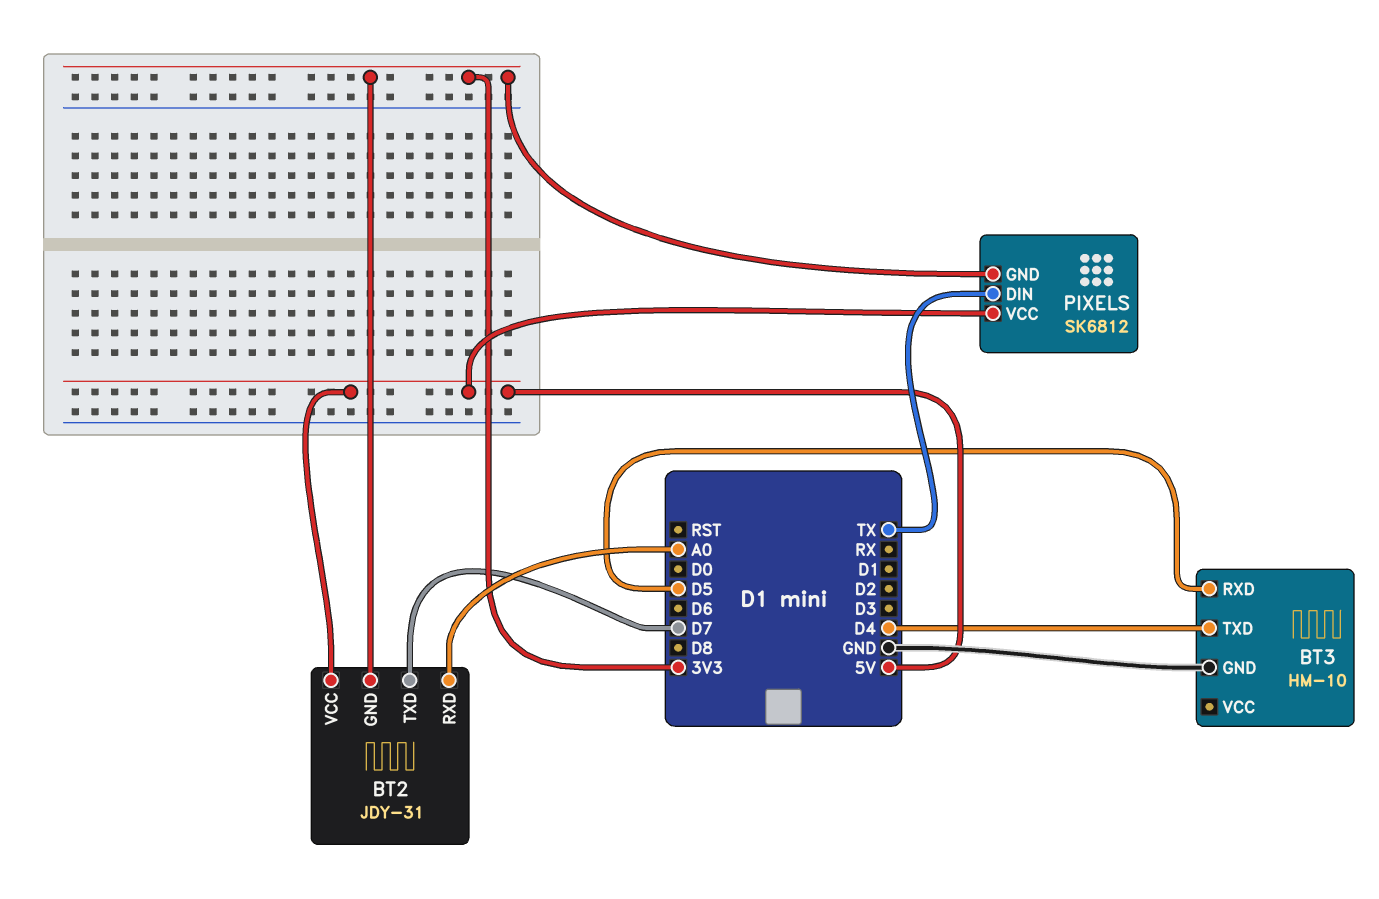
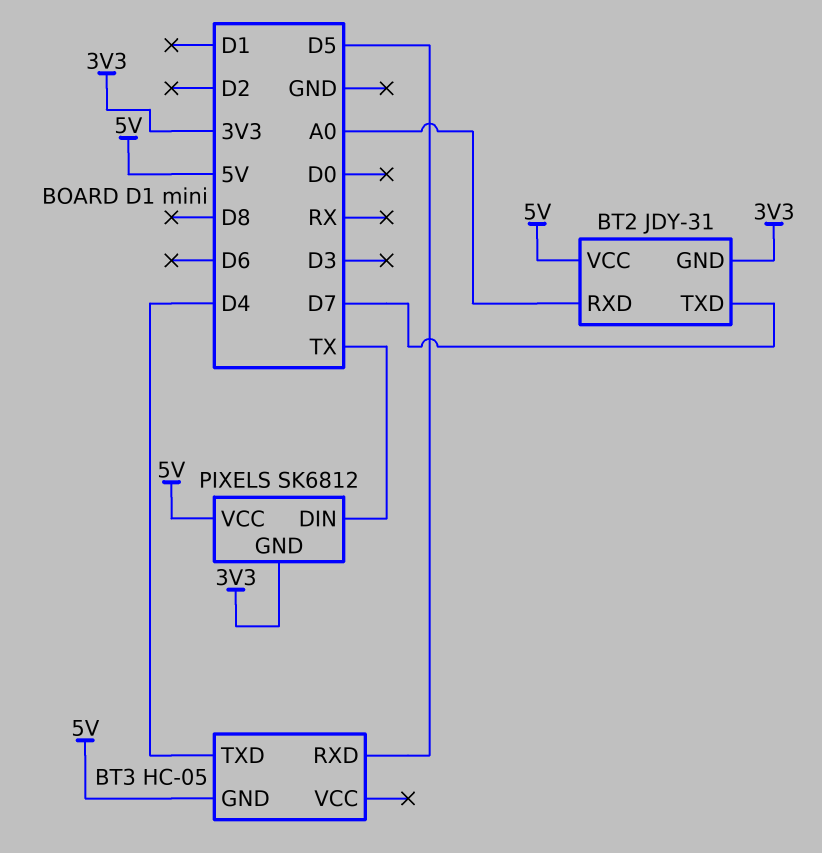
BT3: HM-10 -> HC-05
BT3 pin GND: GND -> 5V

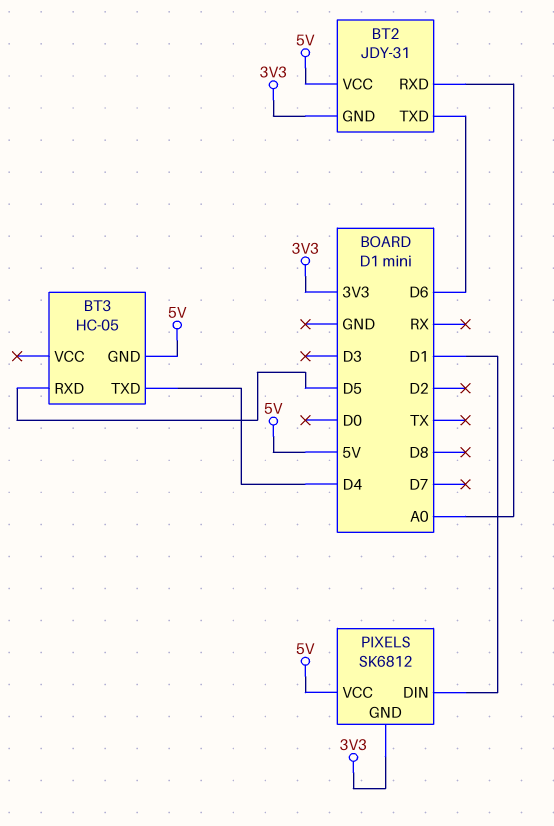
BT2 pin TXD: D7 -> D6
PIXELS pin DIN: TX -> D1

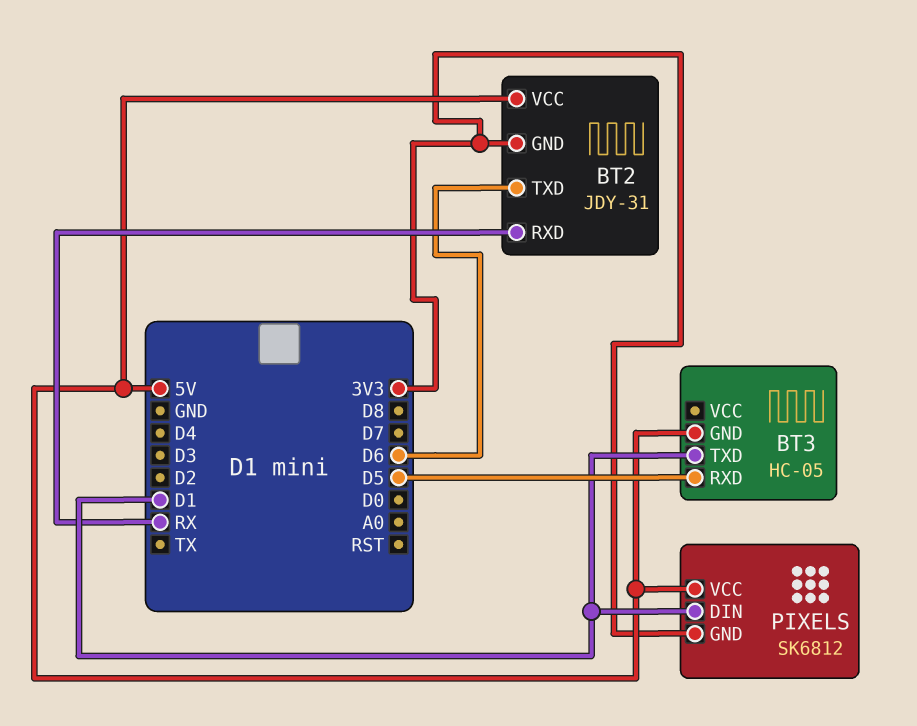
BT2 pin RXD: A0 -> RX
BT3 pin TXD: D4 -> D1

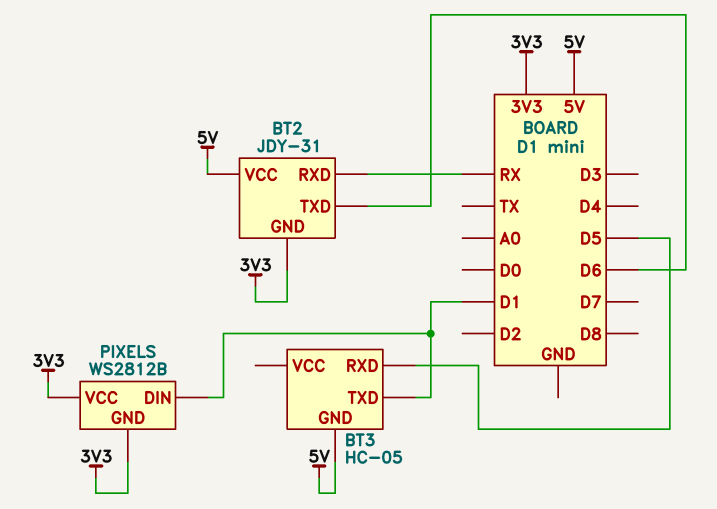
PIXELS: SK6812 -> WS2812B
PIXELS pin VCC: 5V -> 3V3

